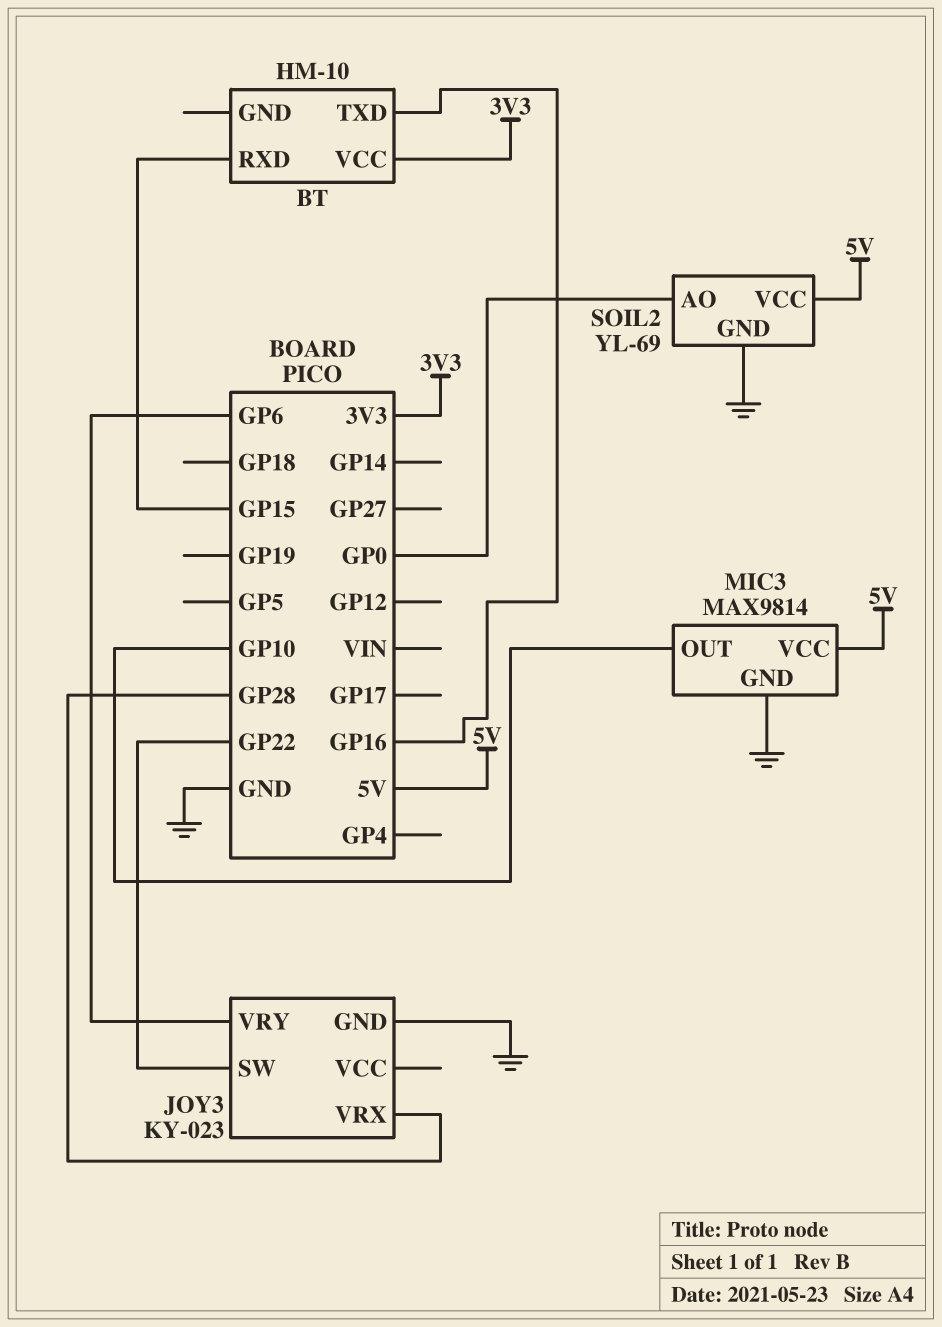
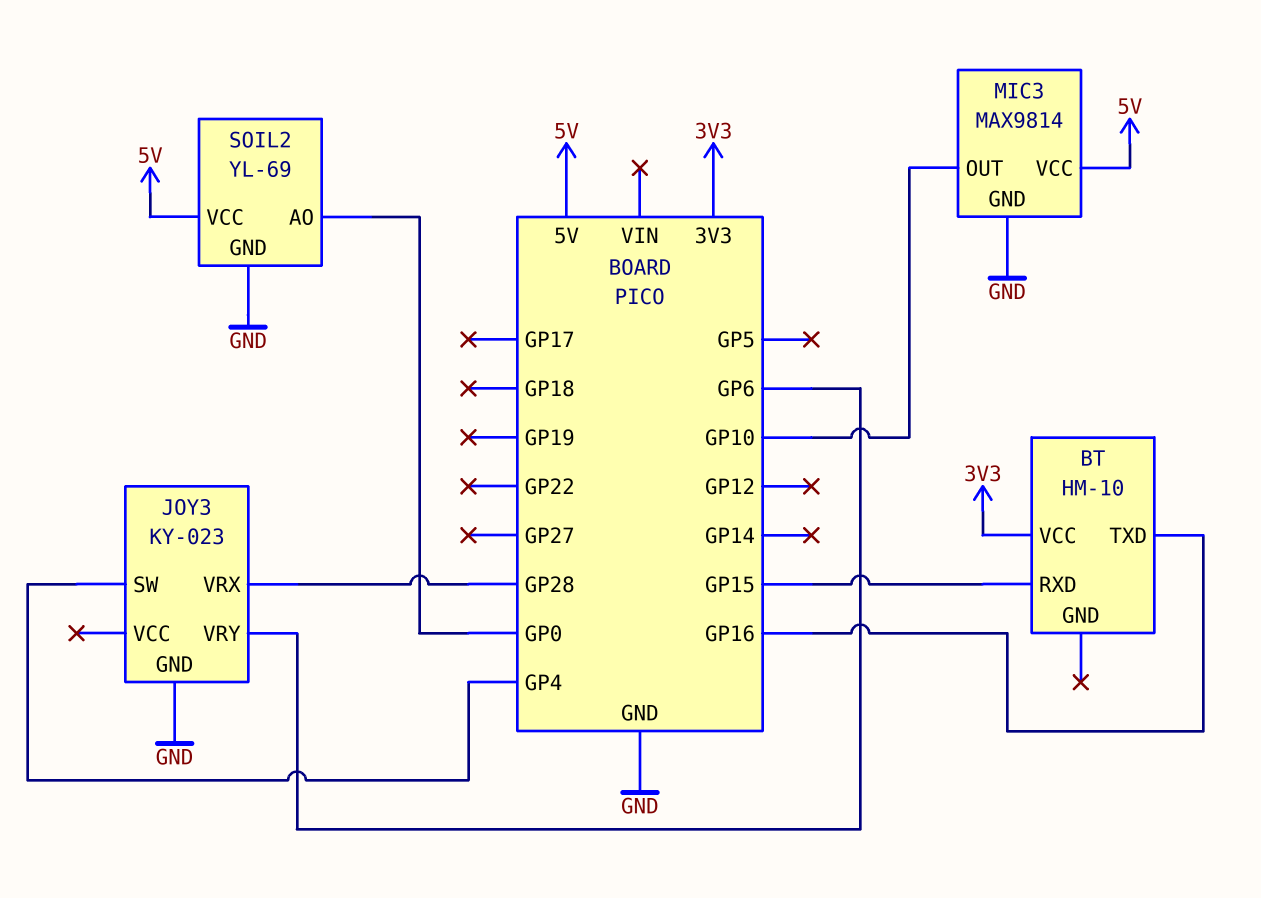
JOY3 pin SW: GP22 -> GP4

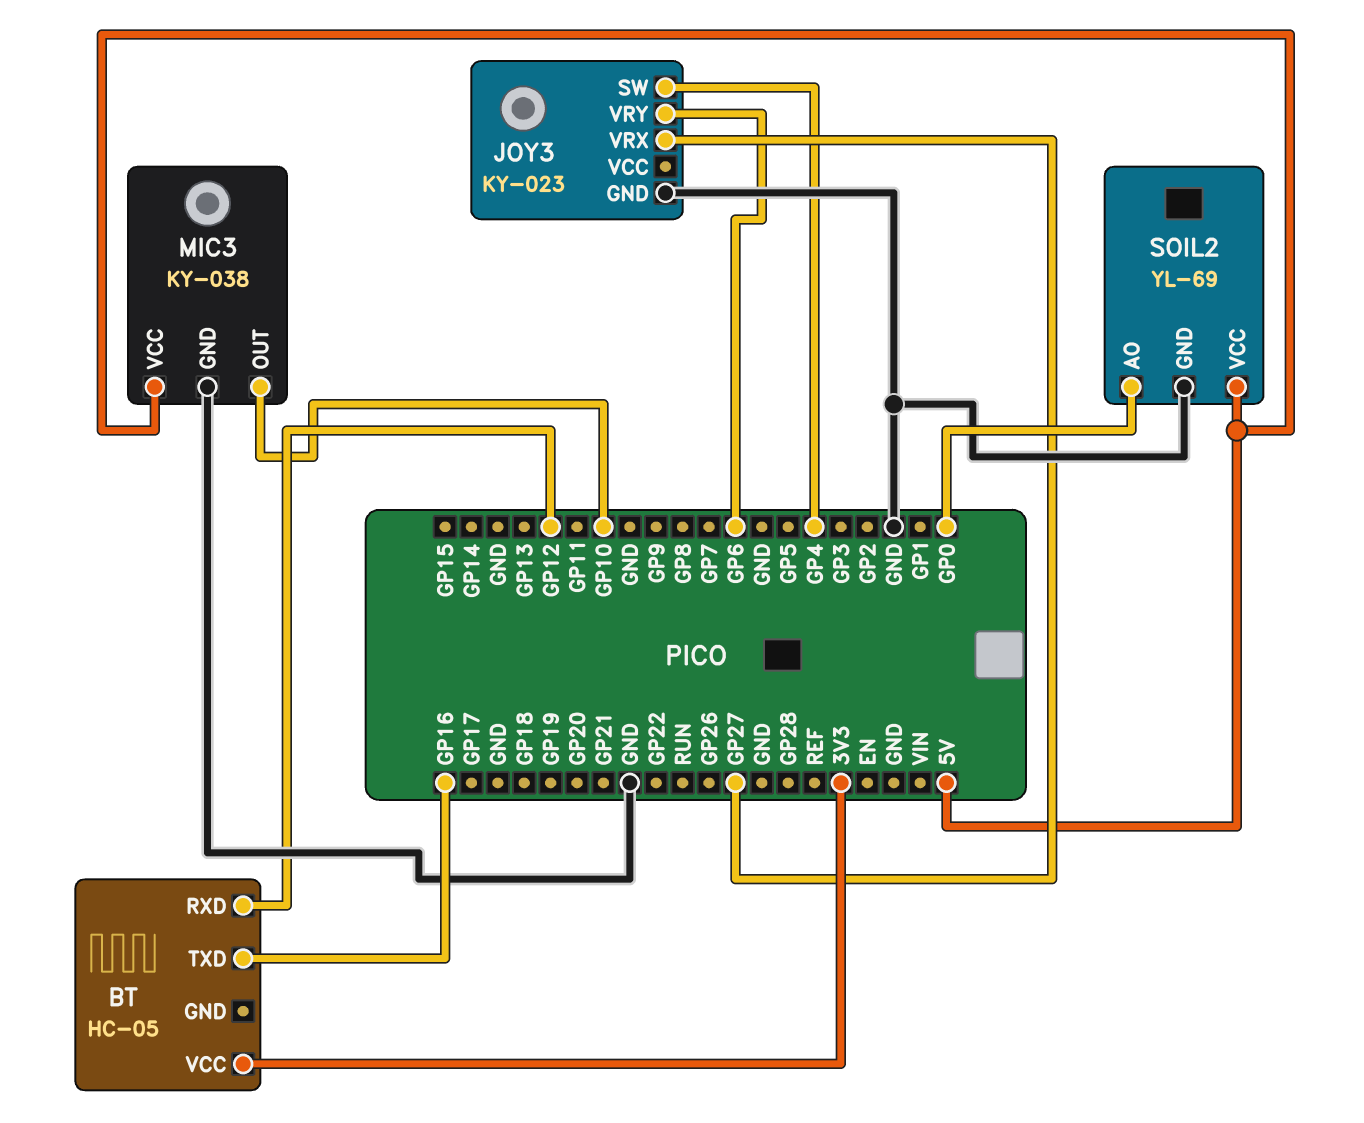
BT: HM-10 -> HC-05
BT pin RXD: GP15 -> GP12
JOY3 pin VRX: GP28 -> GP27
MIC3: MAX9814 -> KY-038

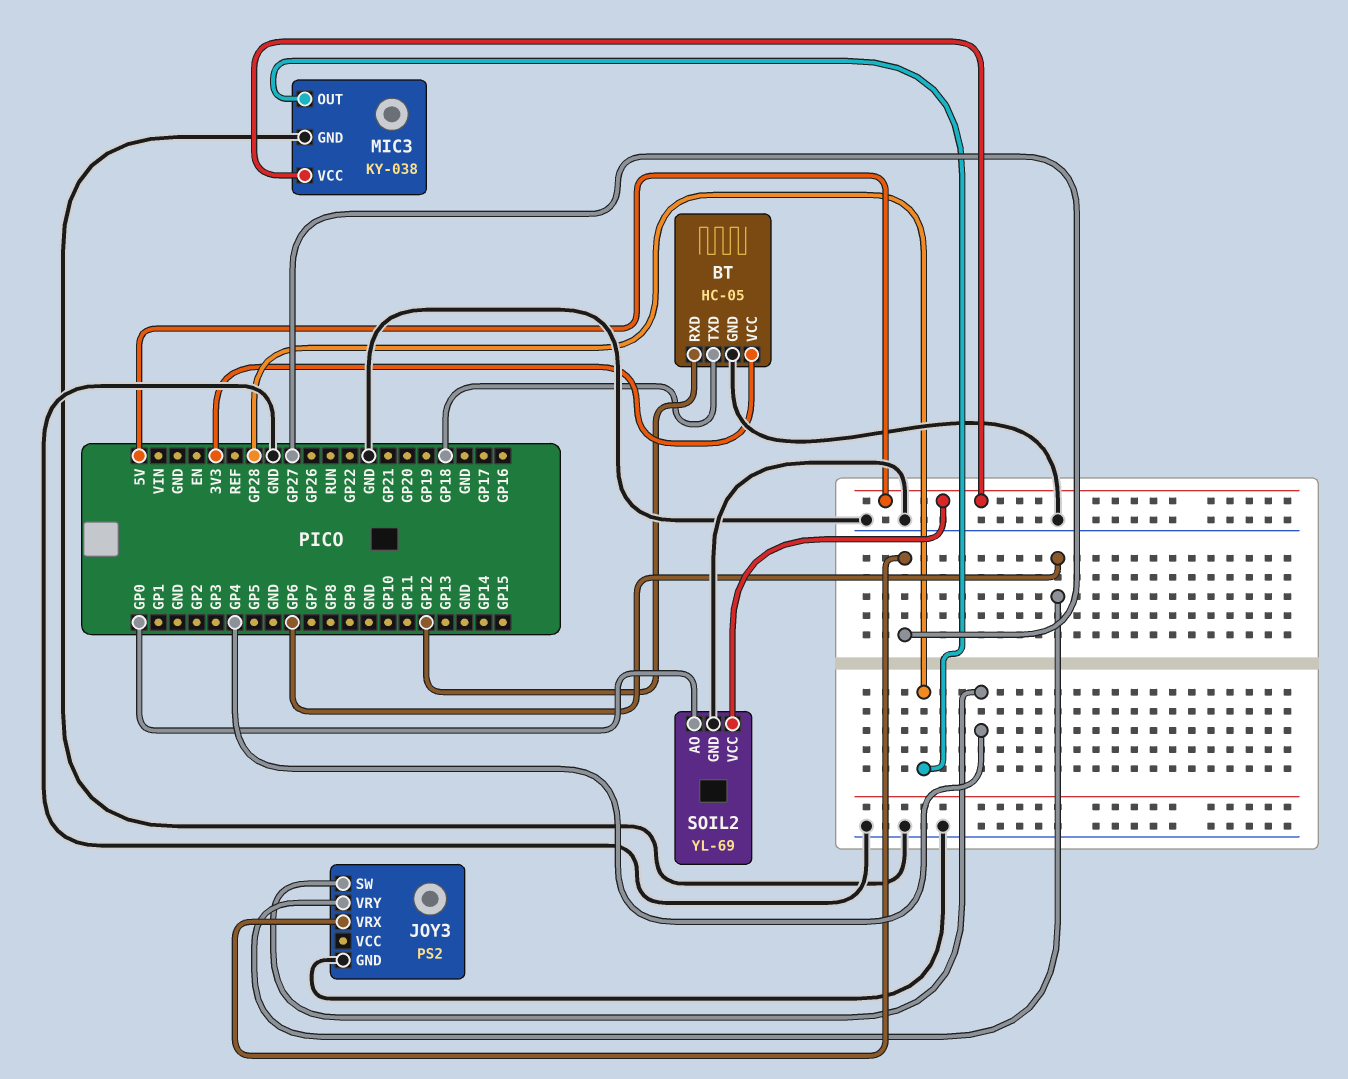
BT pin GND: none -> GND
BT pin TXD: GP16 -> GP18
JOY3: KY-023 -> PS2
MIC3 pin OUT: GP10 -> GP28

